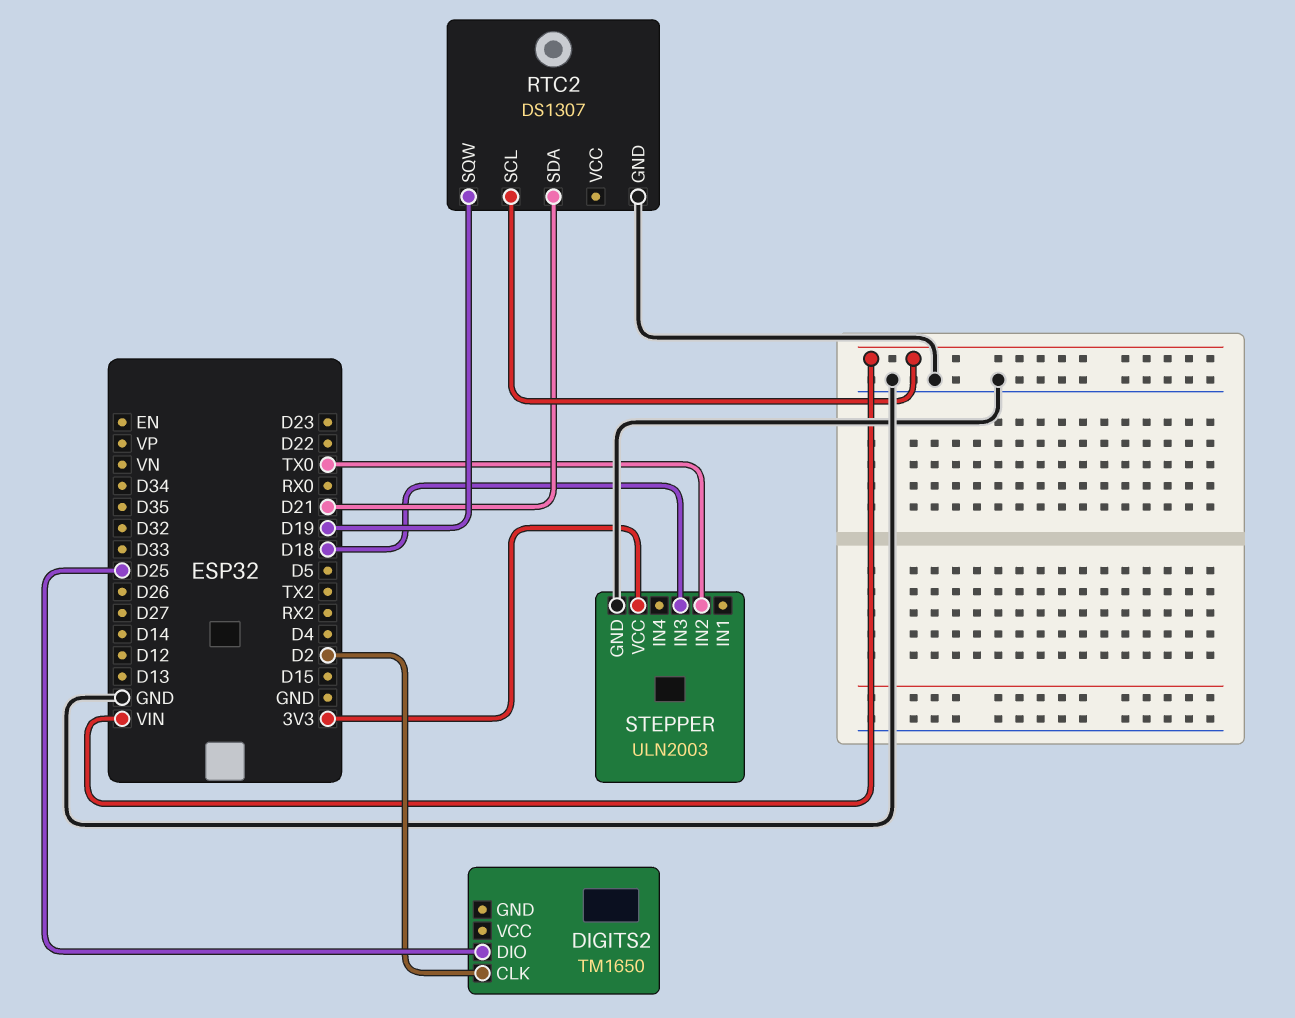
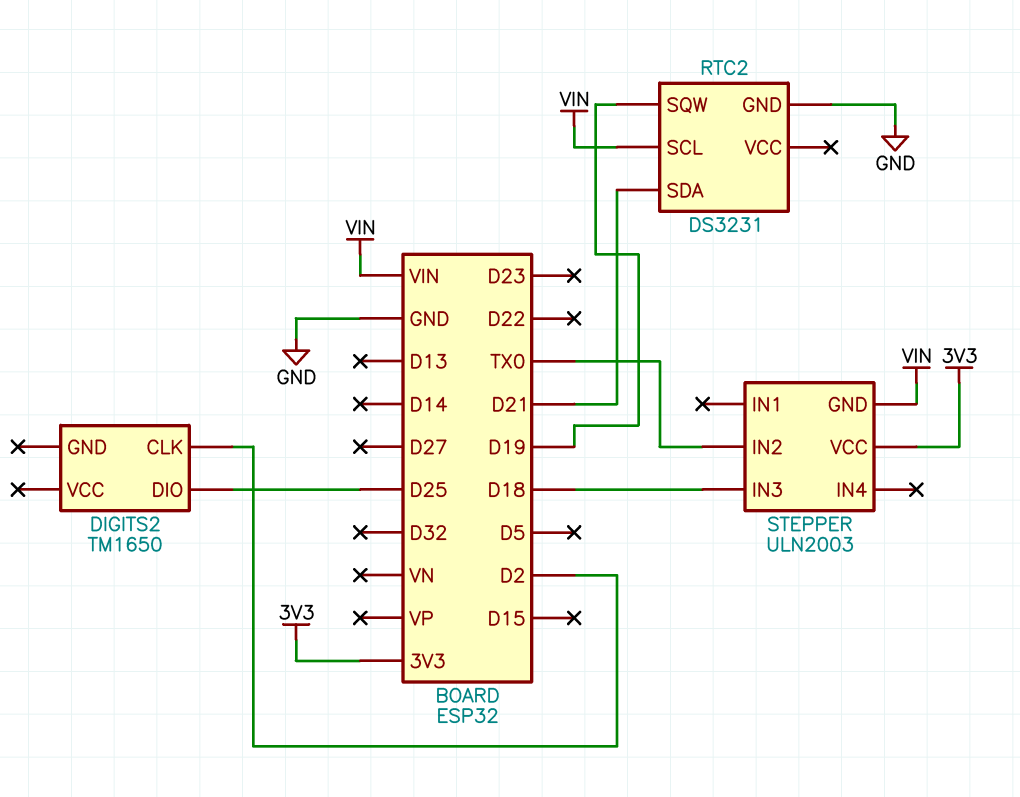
RTC2: DS1307 -> DS3231
STEPPER pin GND: GND -> VIN

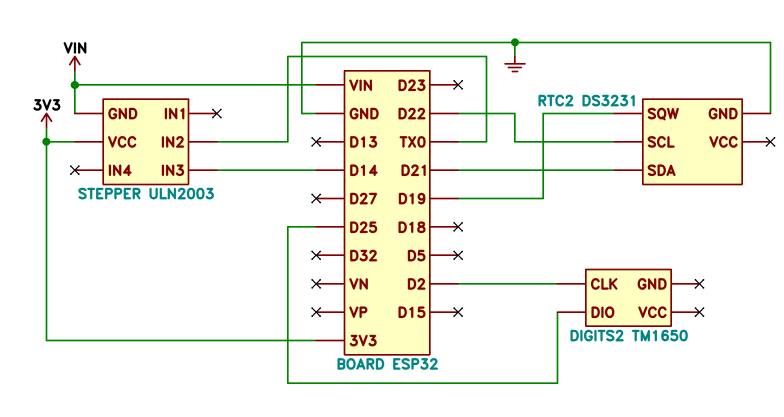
RTC2 pin SCL: VIN -> D22
STEPPER pin IN3: D18 -> D14

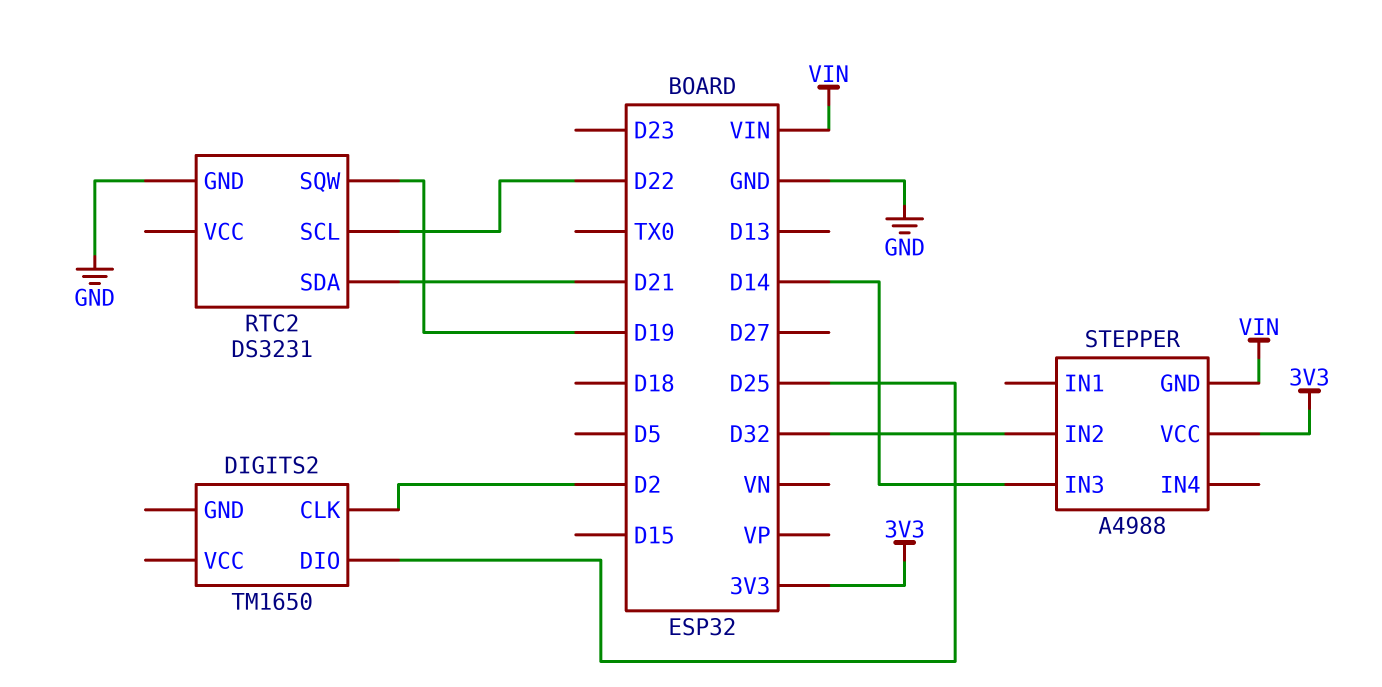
STEPPER: ULN2003 -> A4988
STEPPER pin IN2: TX0 -> D32

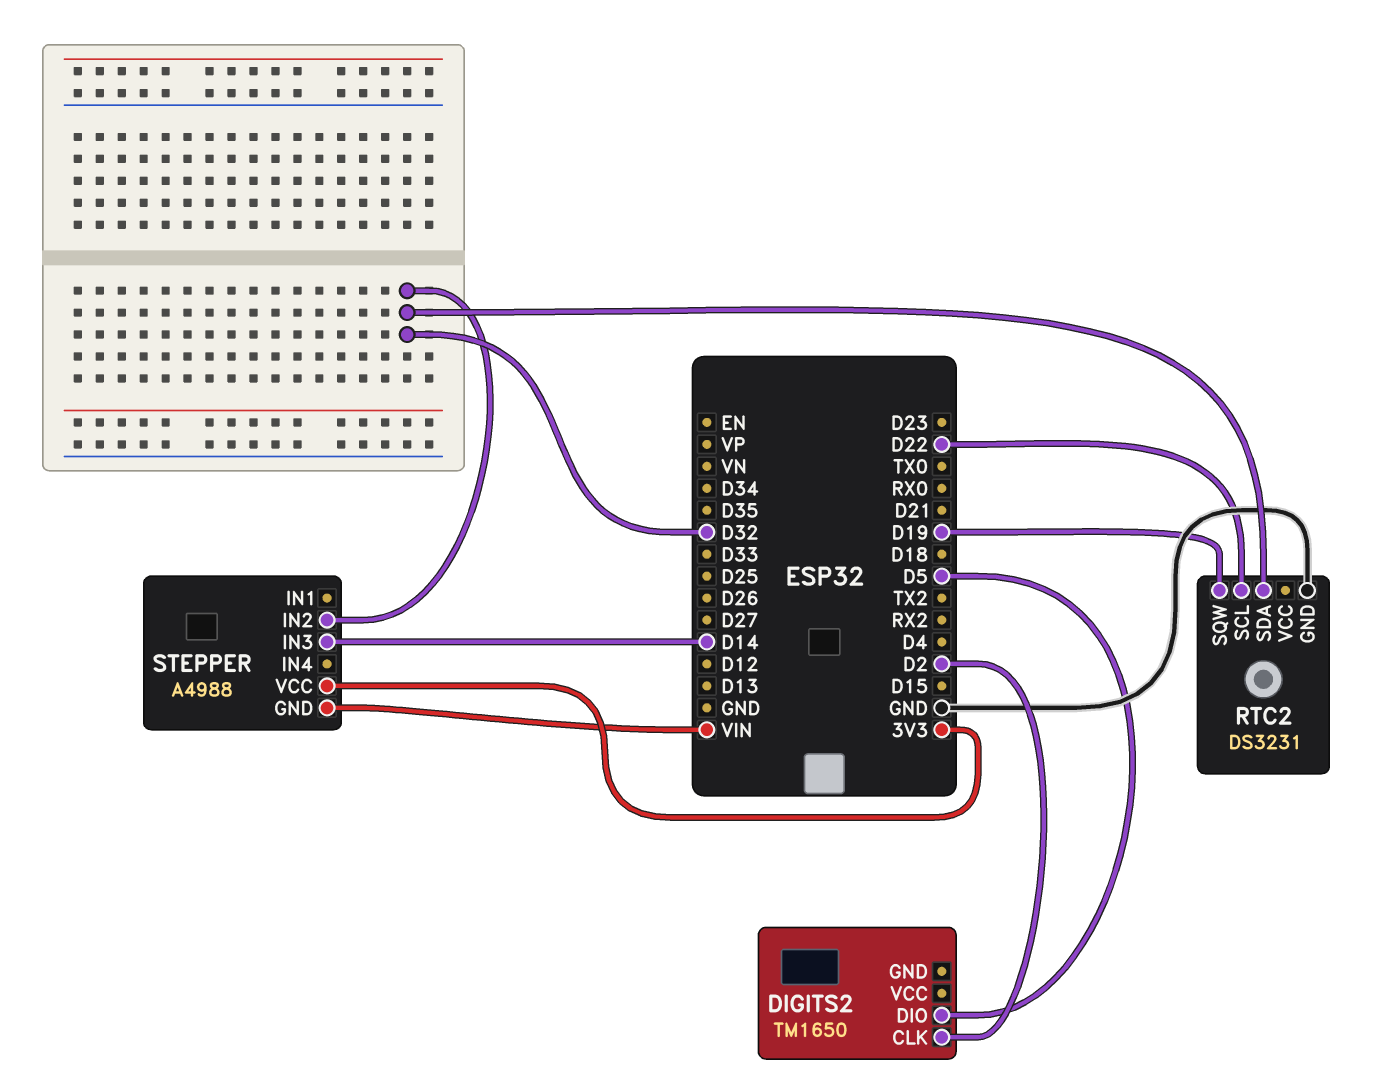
DIGITS2 pin DIO: D25 -> D5
RTC2 pin SDA: D21 -> D32

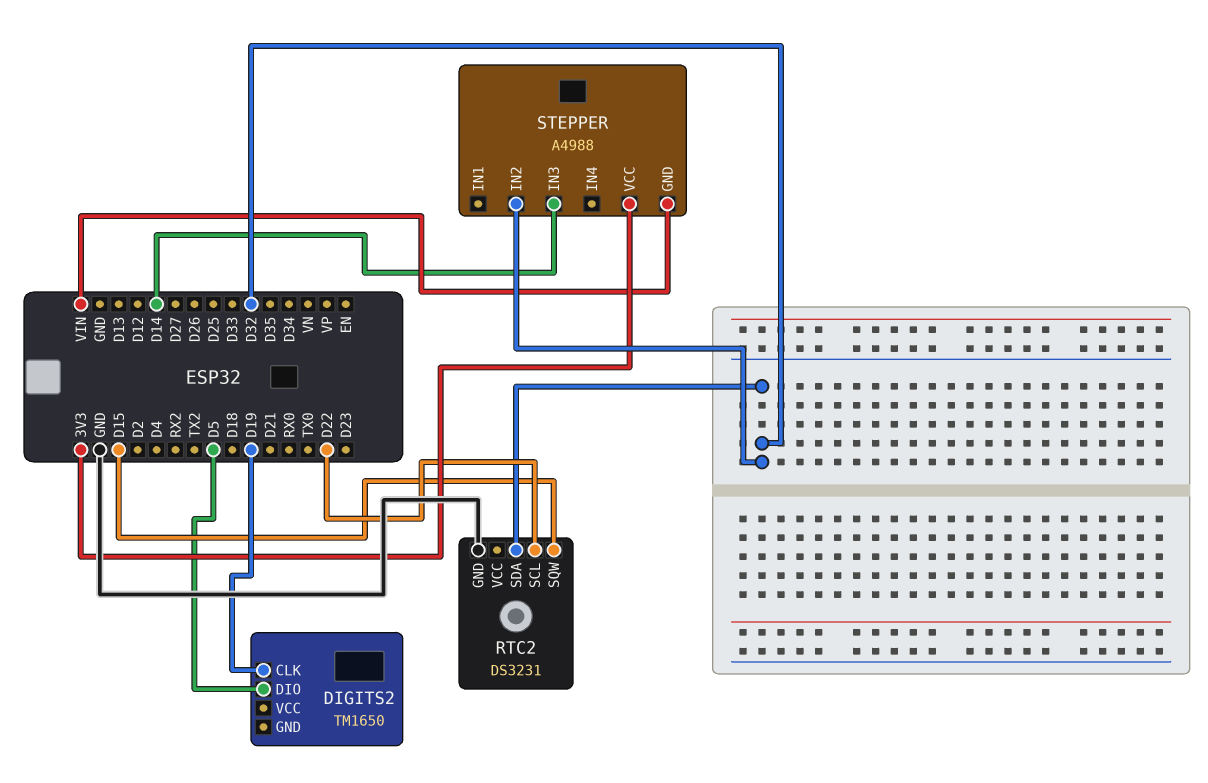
DIGITS2 pin CLK: D2 -> D19
RTC2 pin SQW: D19 -> D15

